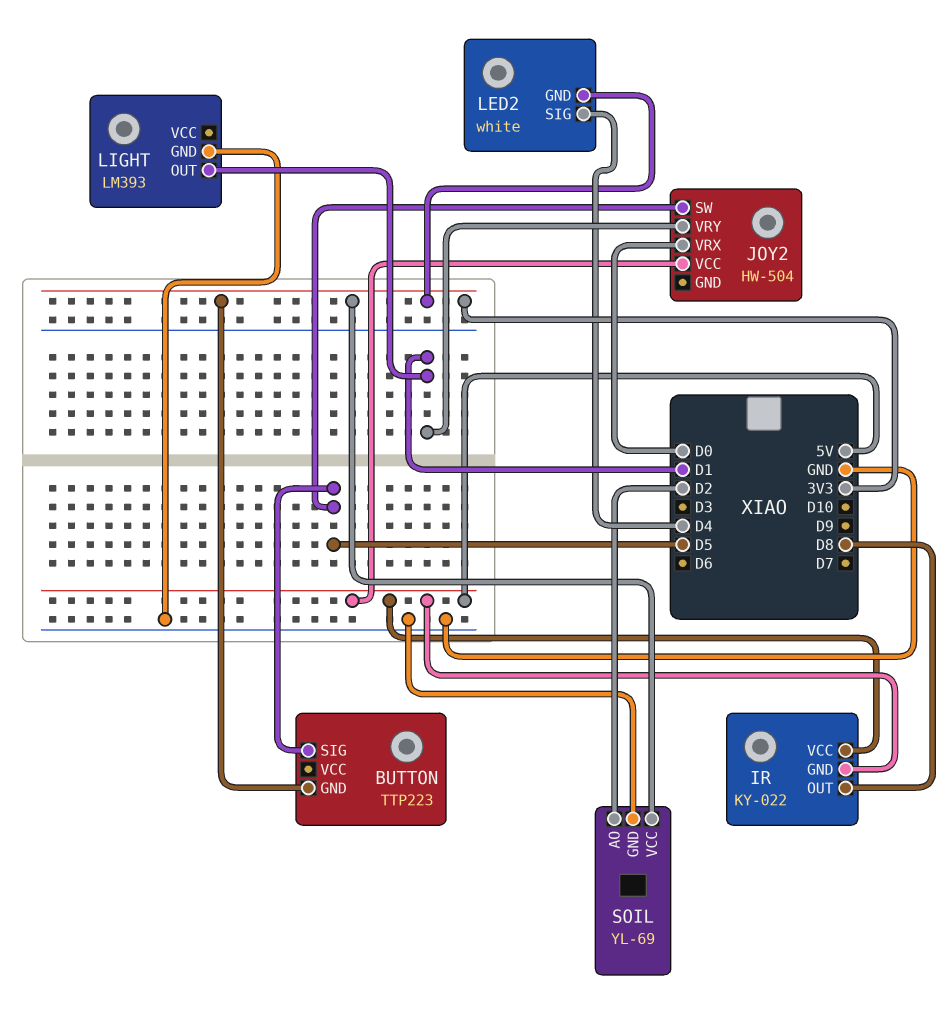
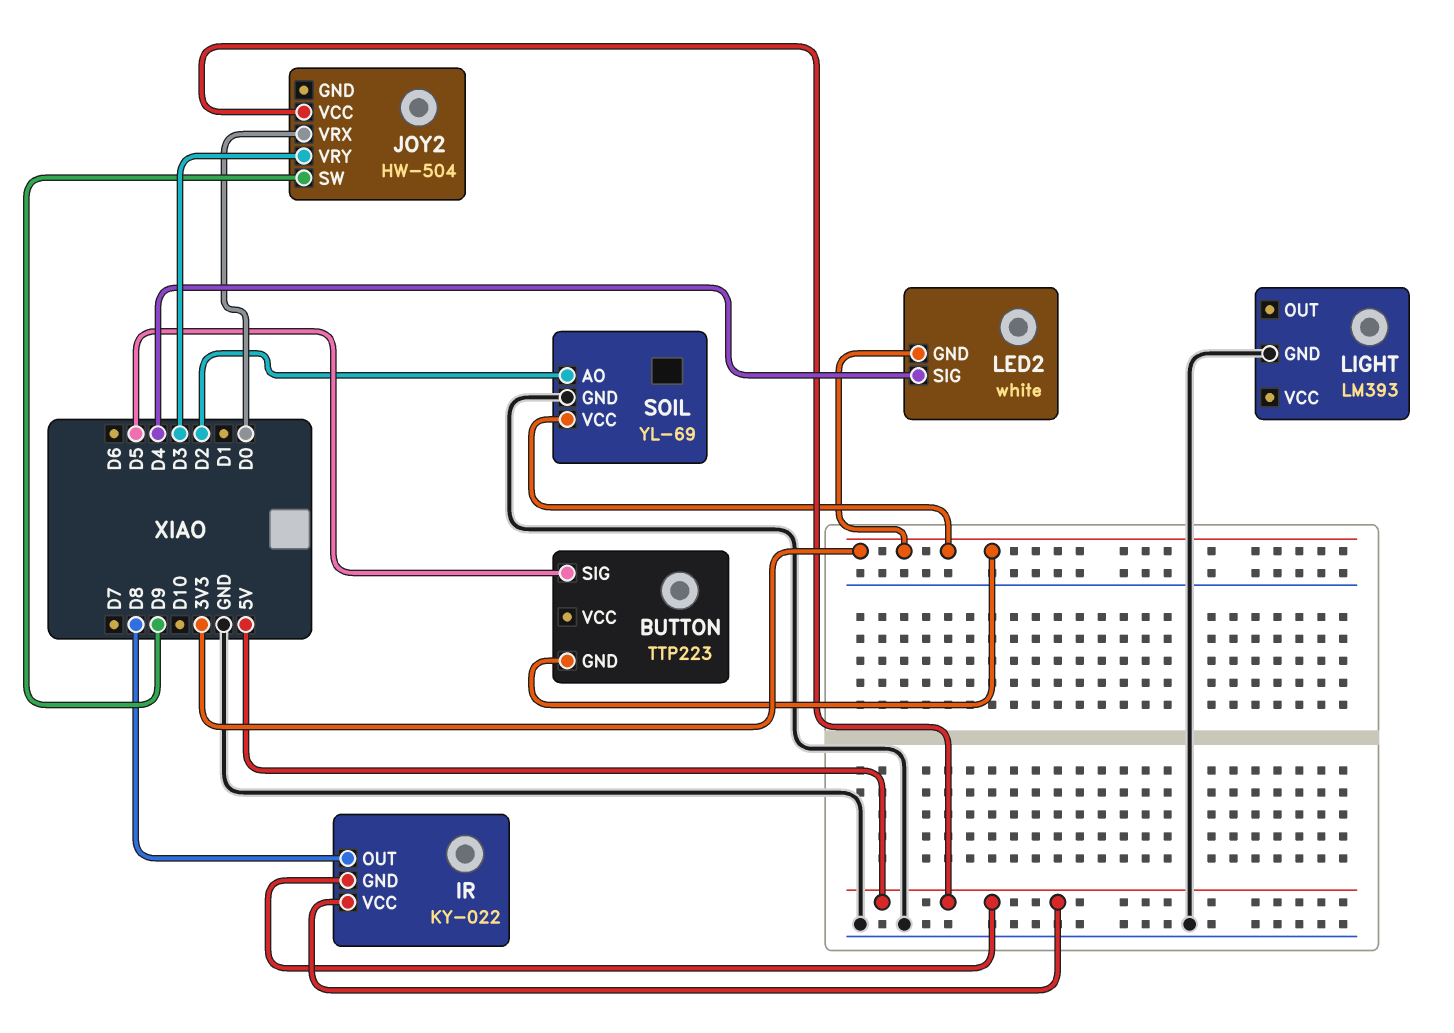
JOY2 pin SW: D5 -> D9
JOY2 pin VRY: D1 -> D3
LIGHT pin OUT: D1 -> none

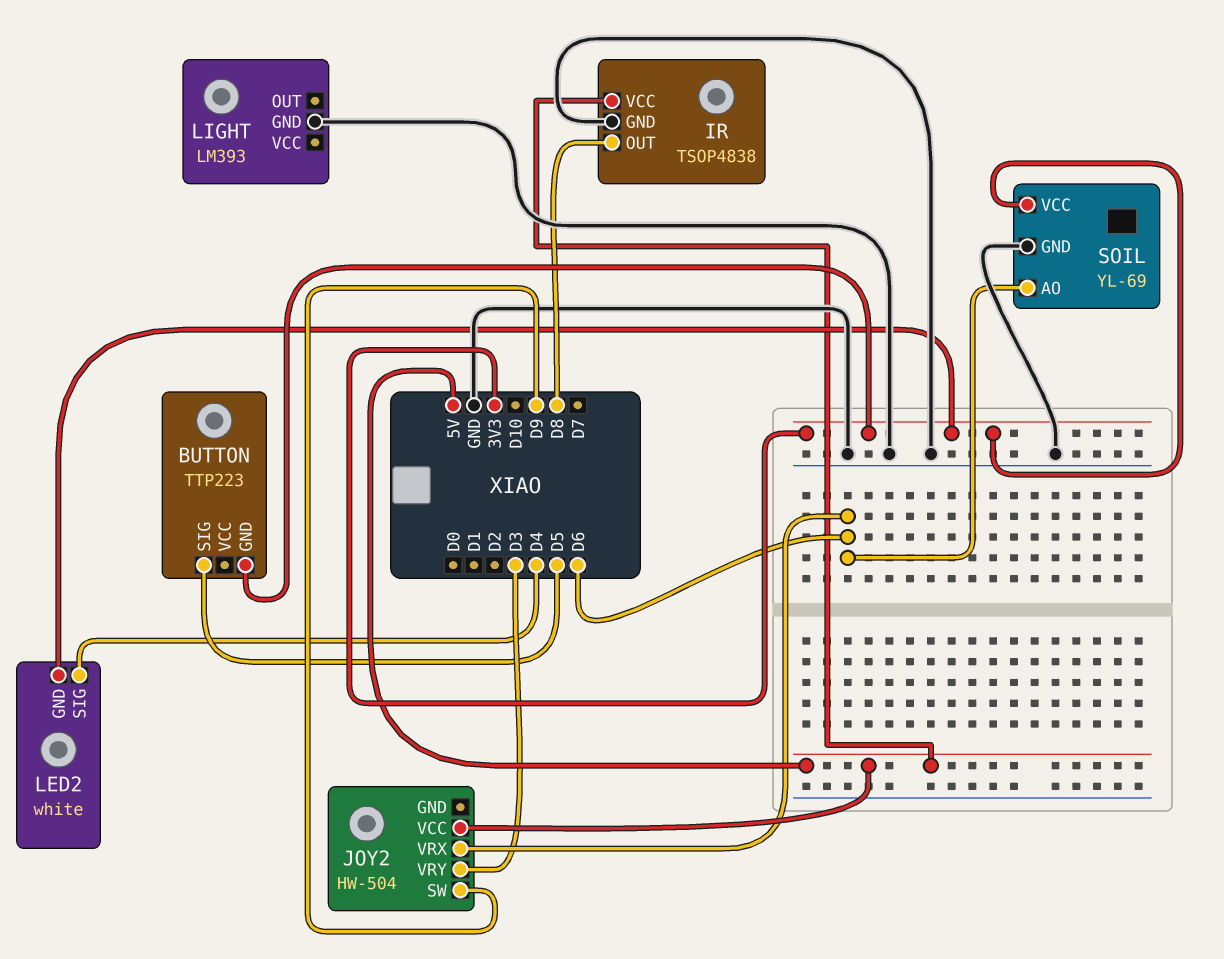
IR: KY-022 -> TSOP4838
IR pin GND: 5V -> GND
JOY2 pin VRX: D0 -> D6
SOIL pin AO: D2 -> D6

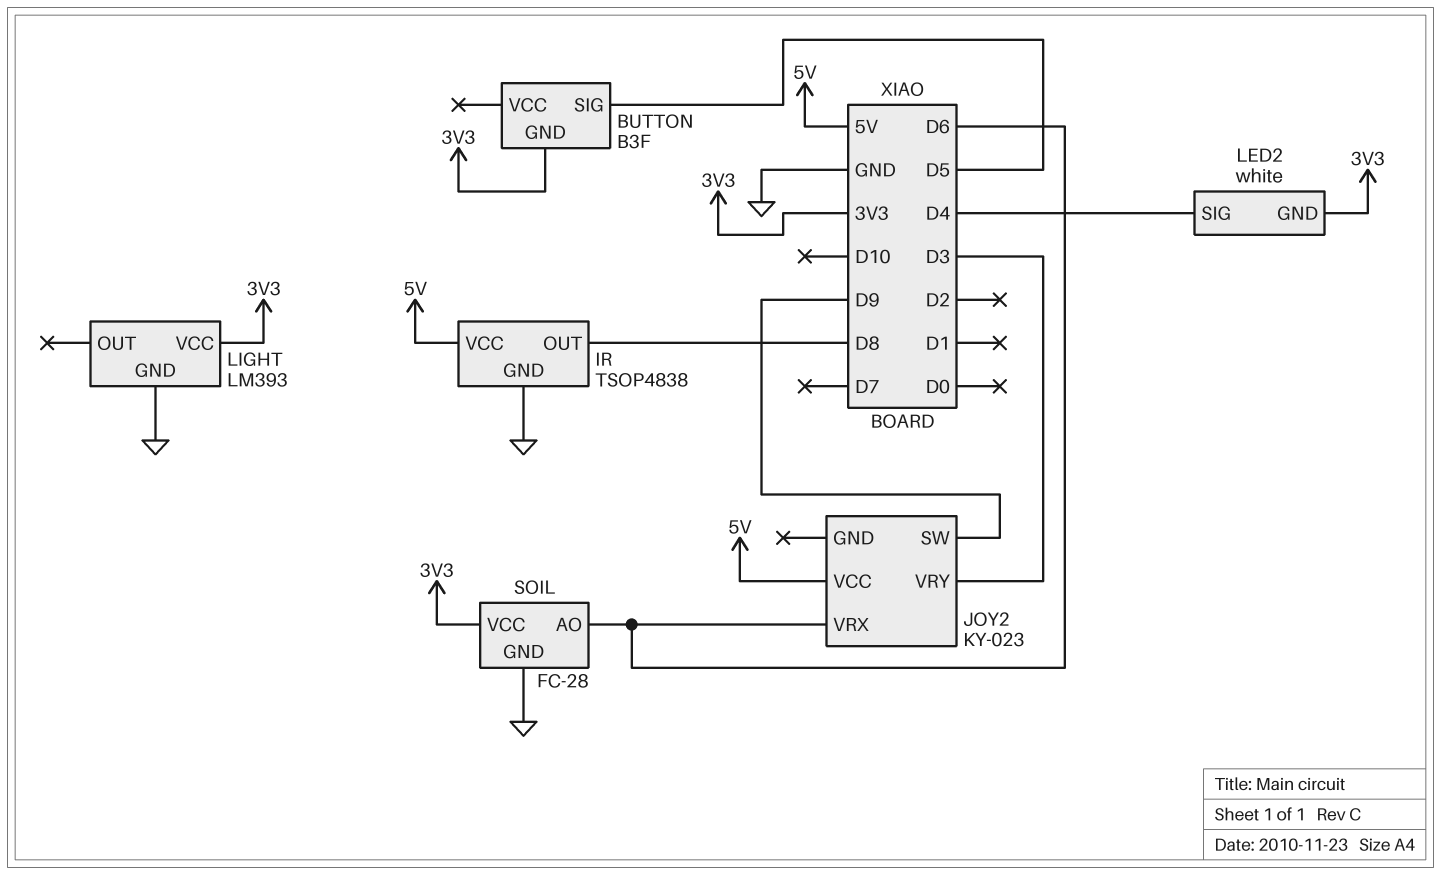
BUTTON: TTP223 -> B3F
JOY2: HW-504 -> KY-023
LIGHT pin VCC: none -> 3V3
SOIL: YL-69 -> FC-28

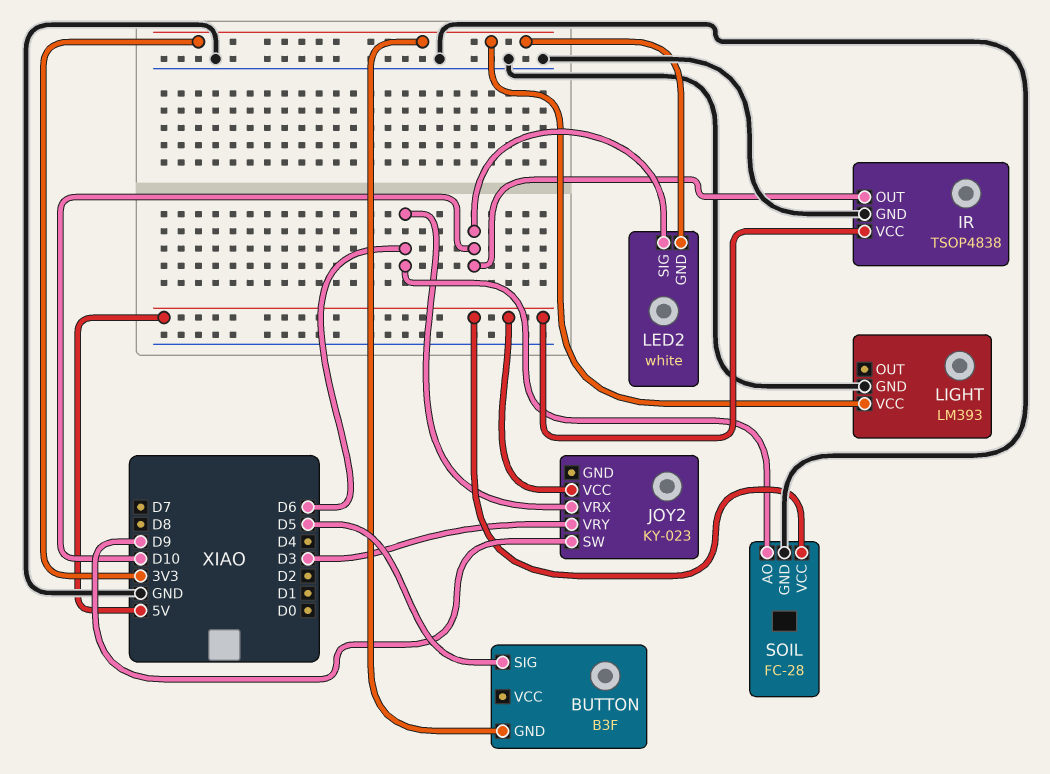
IR pin OUT: D8 -> D10
LED2 pin SIG: D4 -> D10
SOIL pin VCC: 3V3 -> 5V

